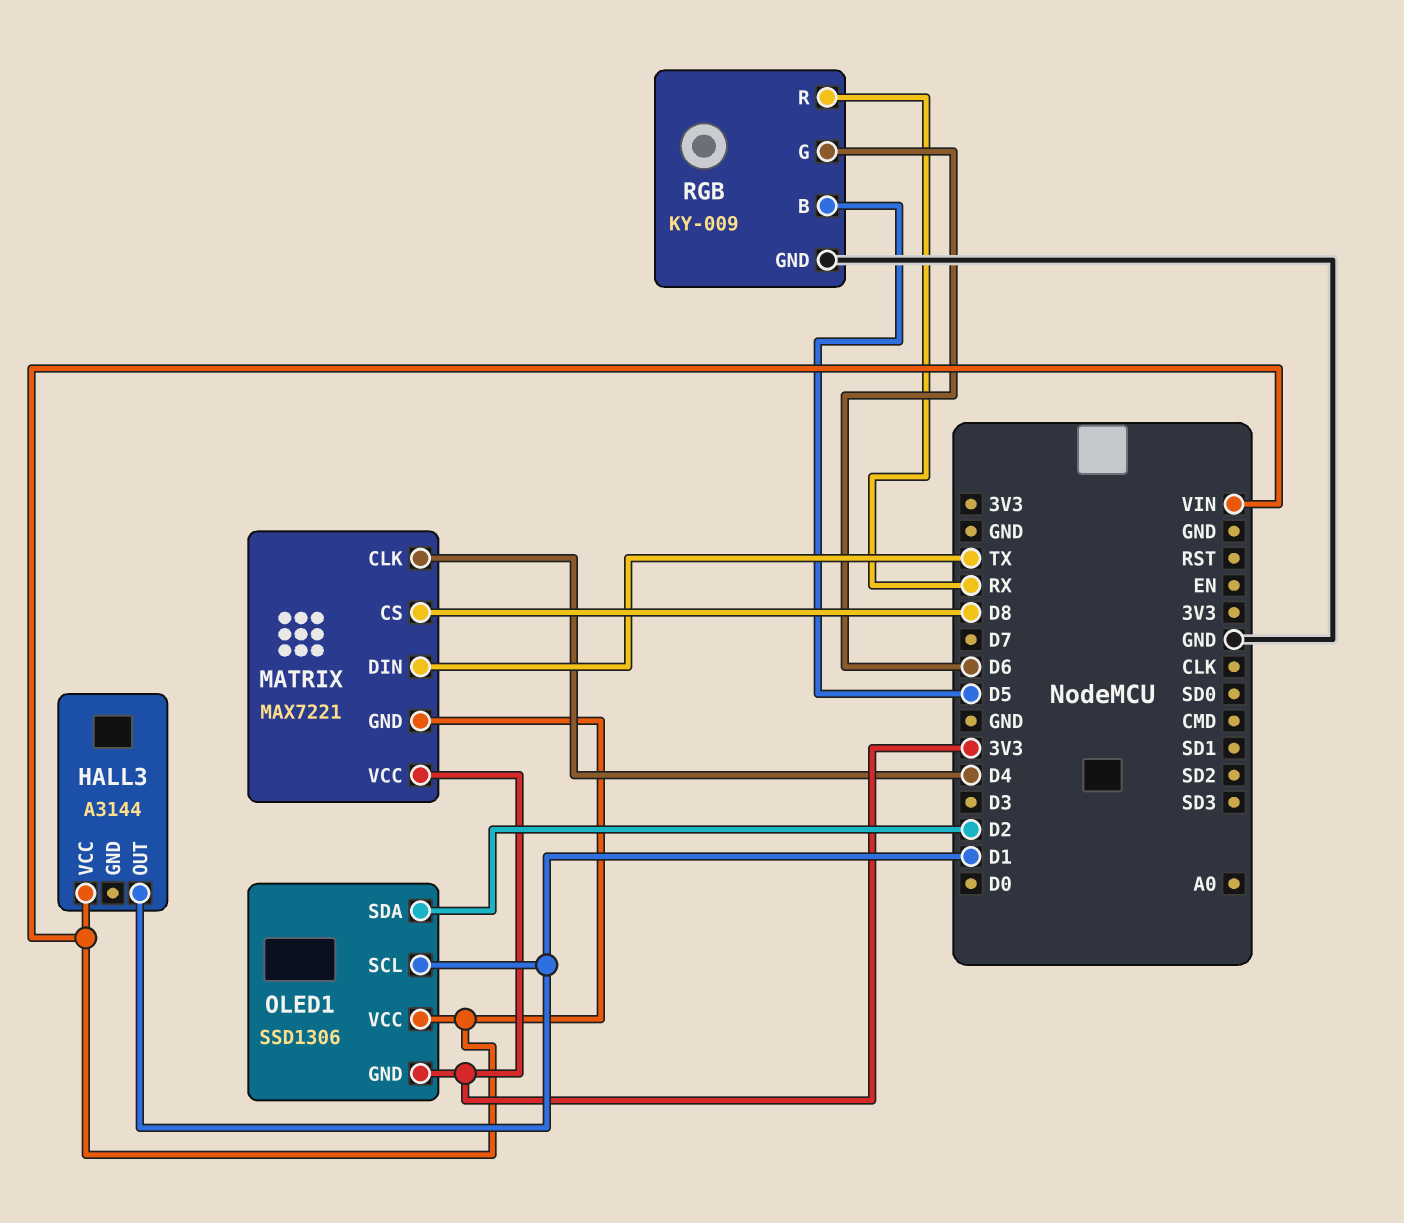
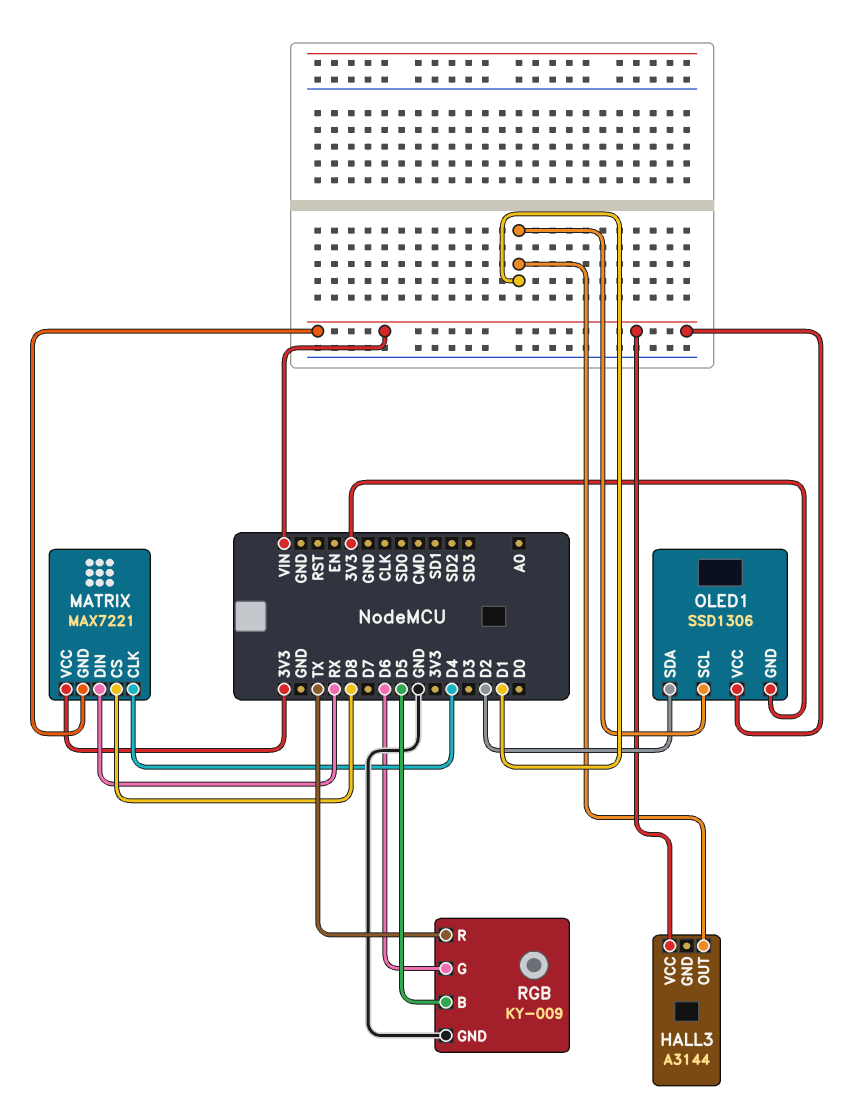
MATRIX pin DIN: TX -> RX
RGB pin R: RX -> TX

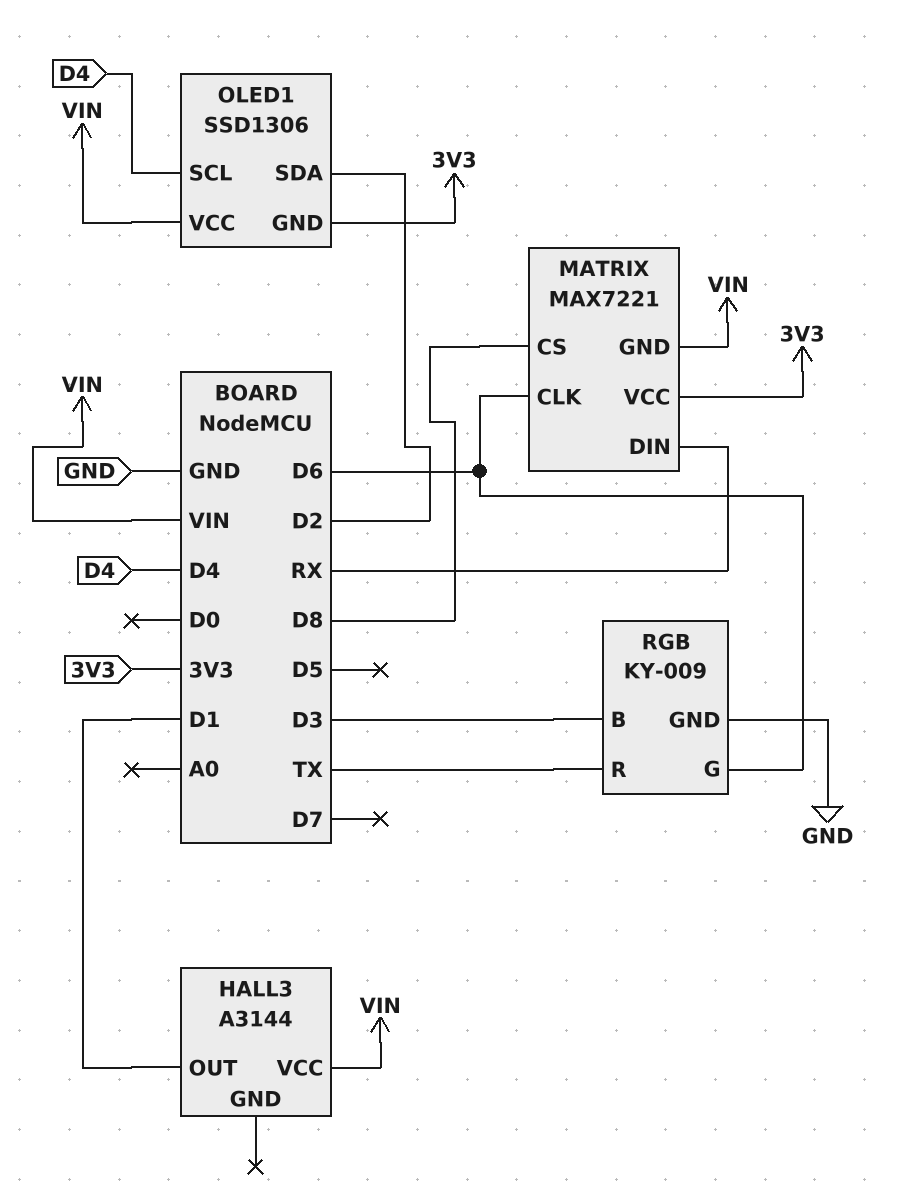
MATRIX pin CLK: D4 -> D6
OLED1 pin SCL: D1 -> D4
RGB pin B: D5 -> D3

